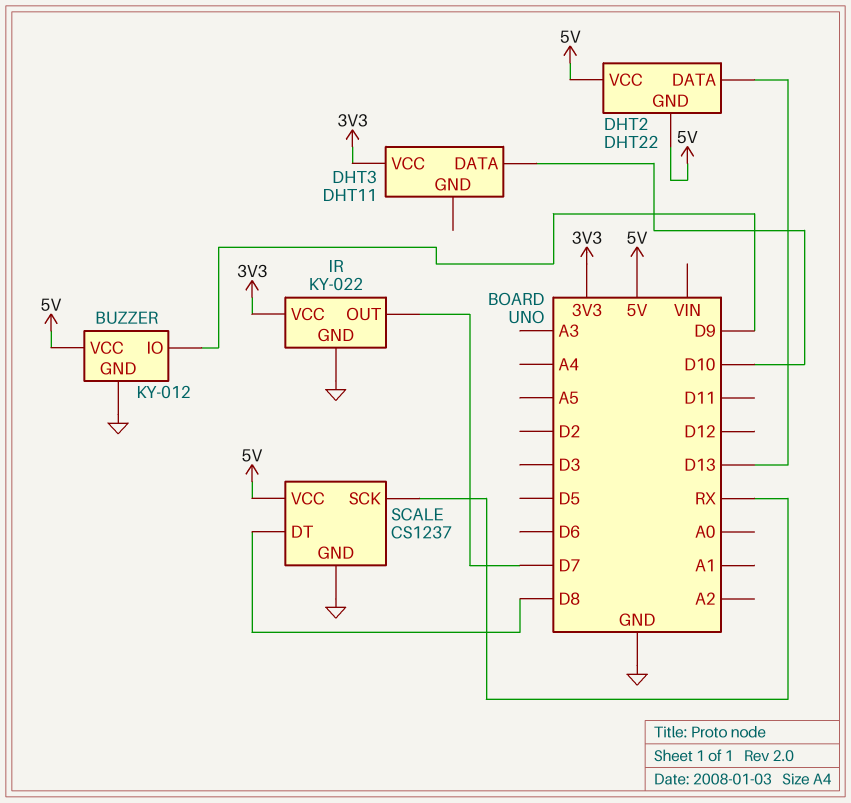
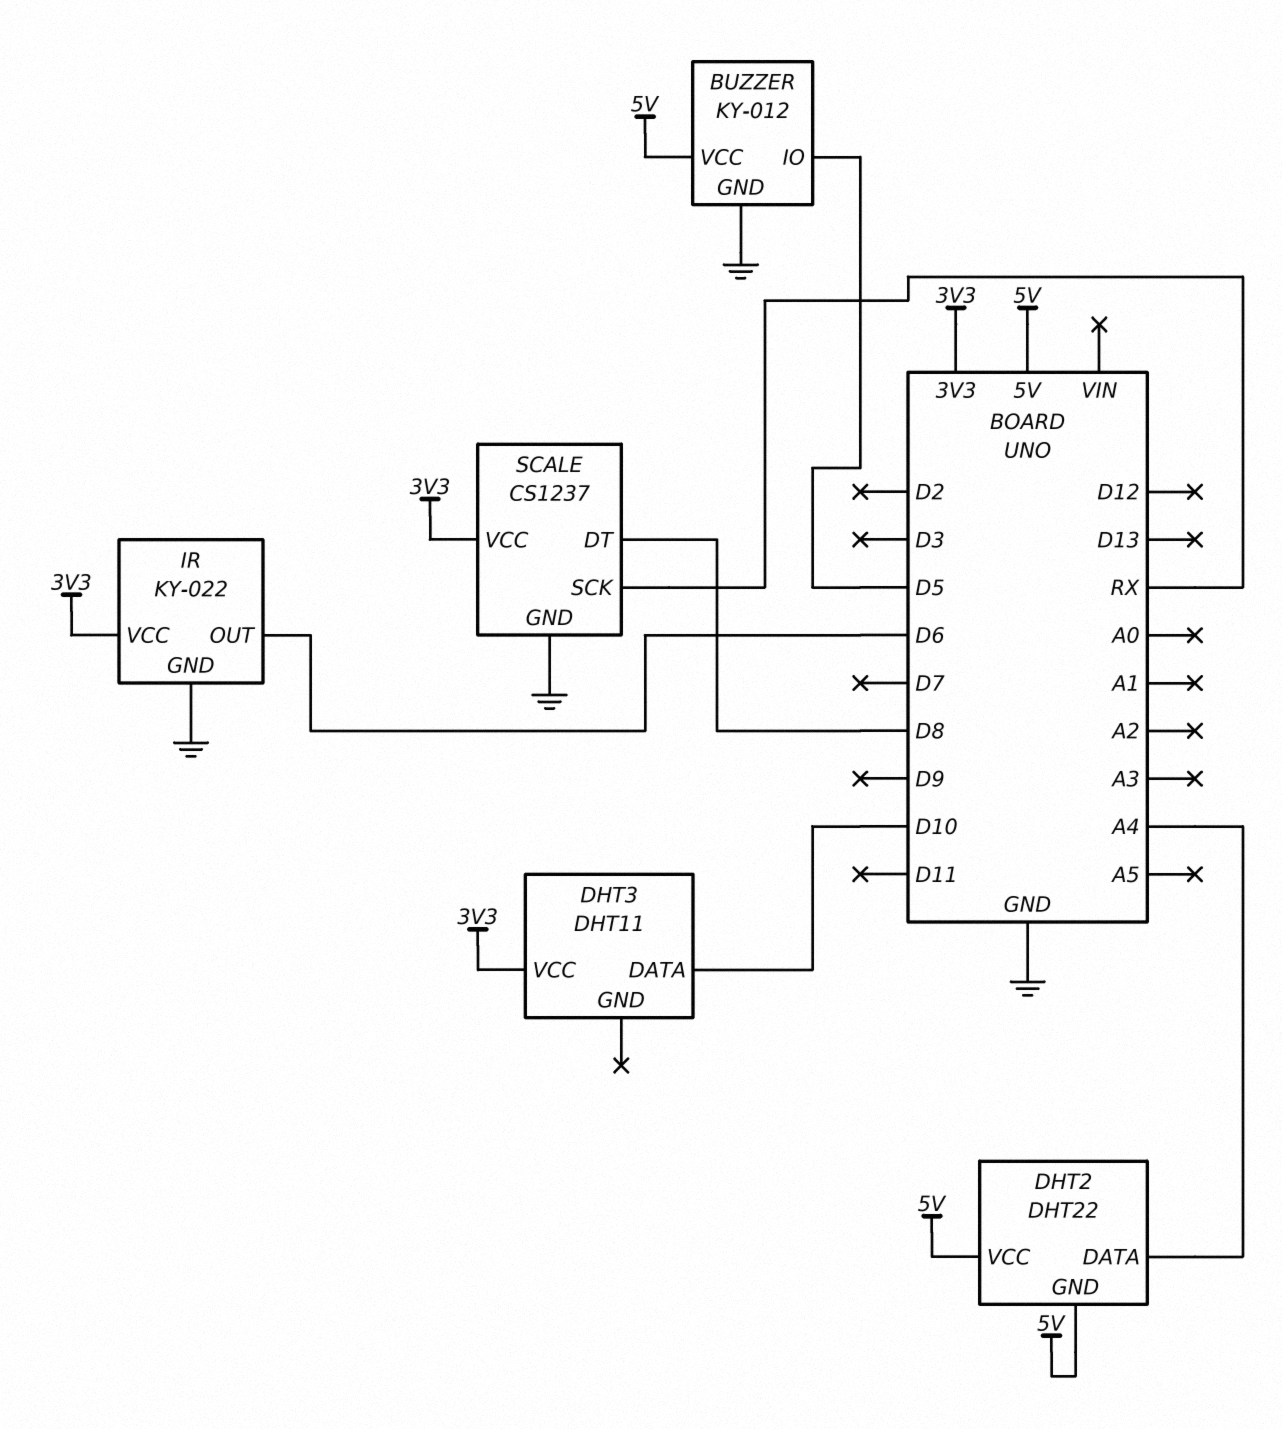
BUZZER pin IO: D9 -> D5
DHT2 pin DATA: D13 -> A4
IR pin OUT: D7 -> D6
SCALE pin VCC: 5V -> 3V3

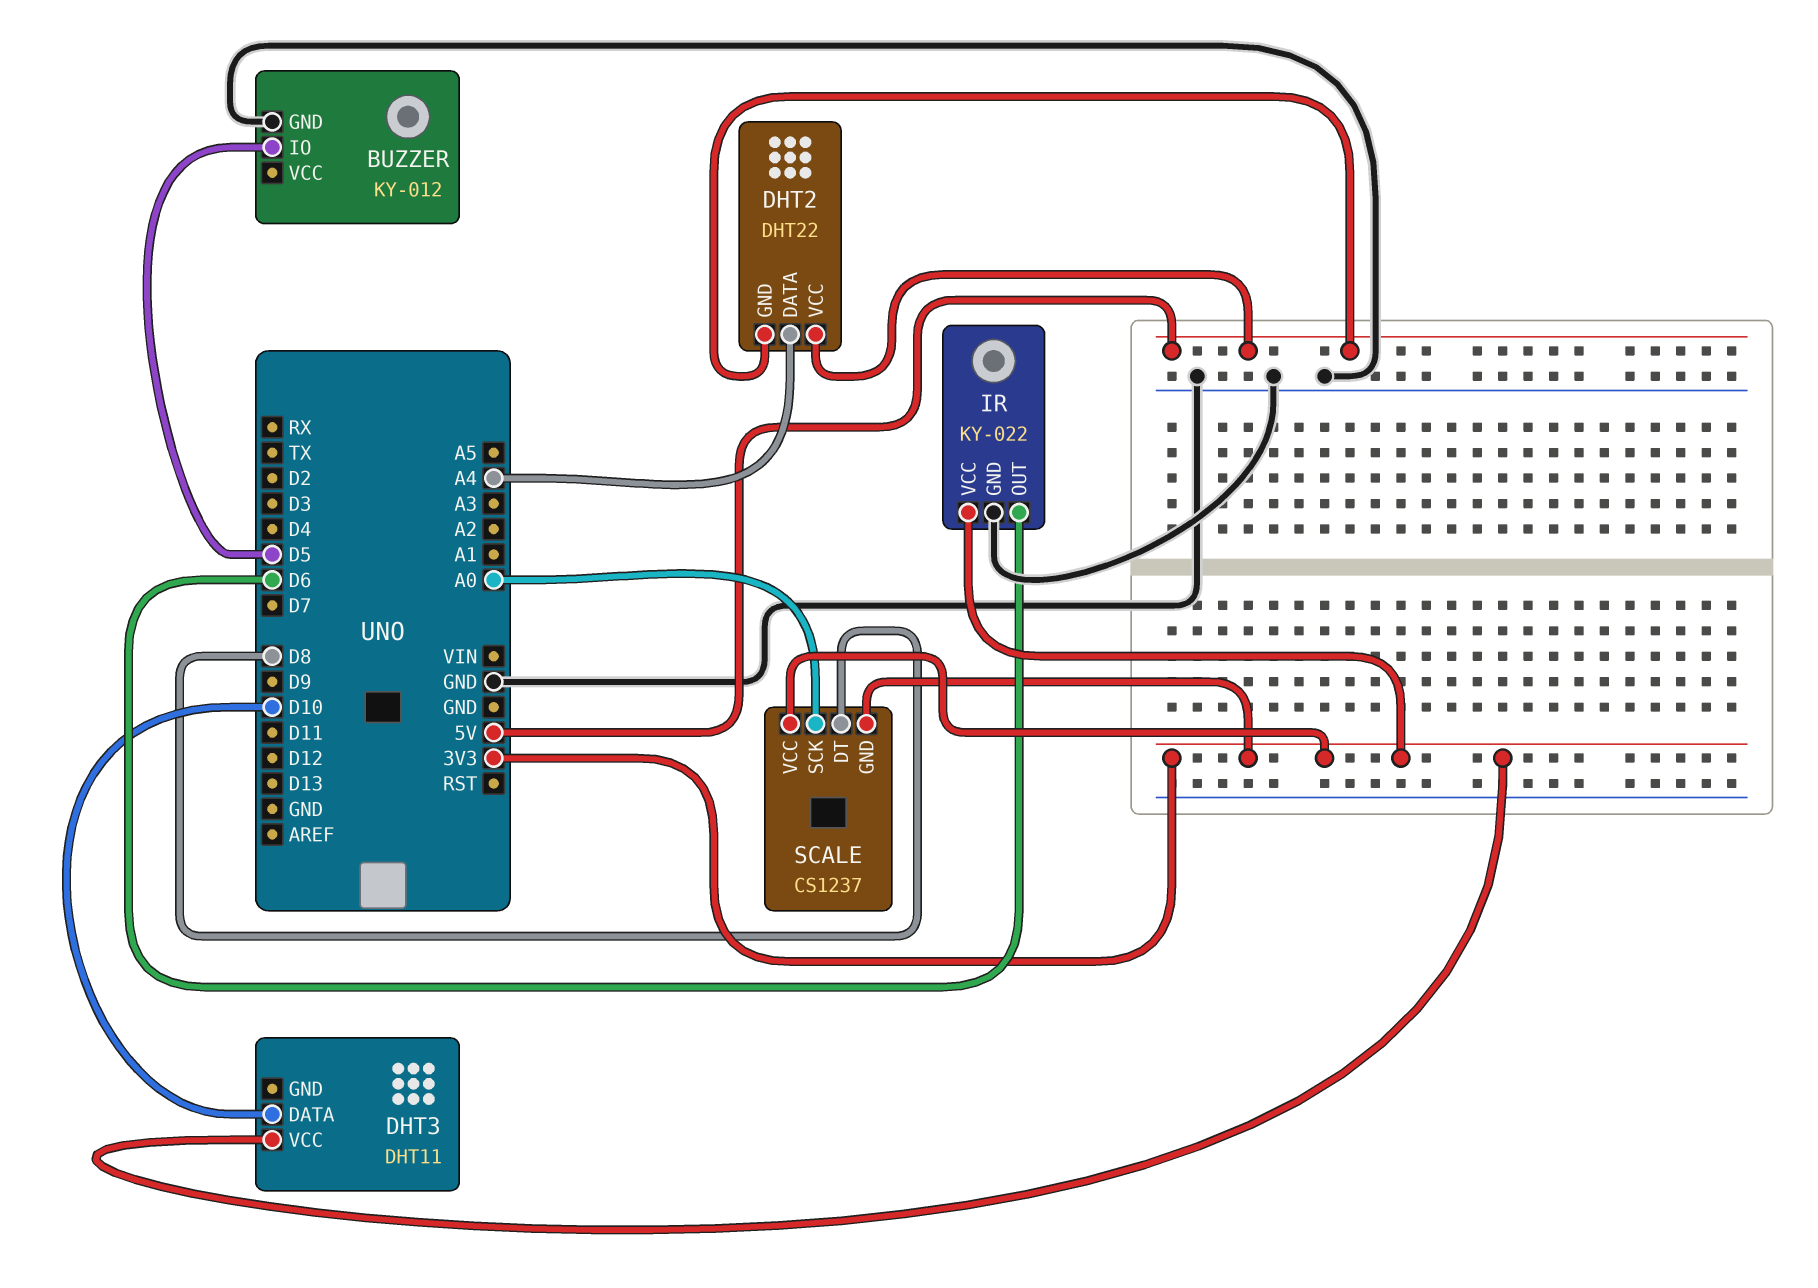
BUZZER pin VCC: 5V -> none
SCALE pin GND: GND -> 3V3
SCALE pin SCK: RX -> A0

